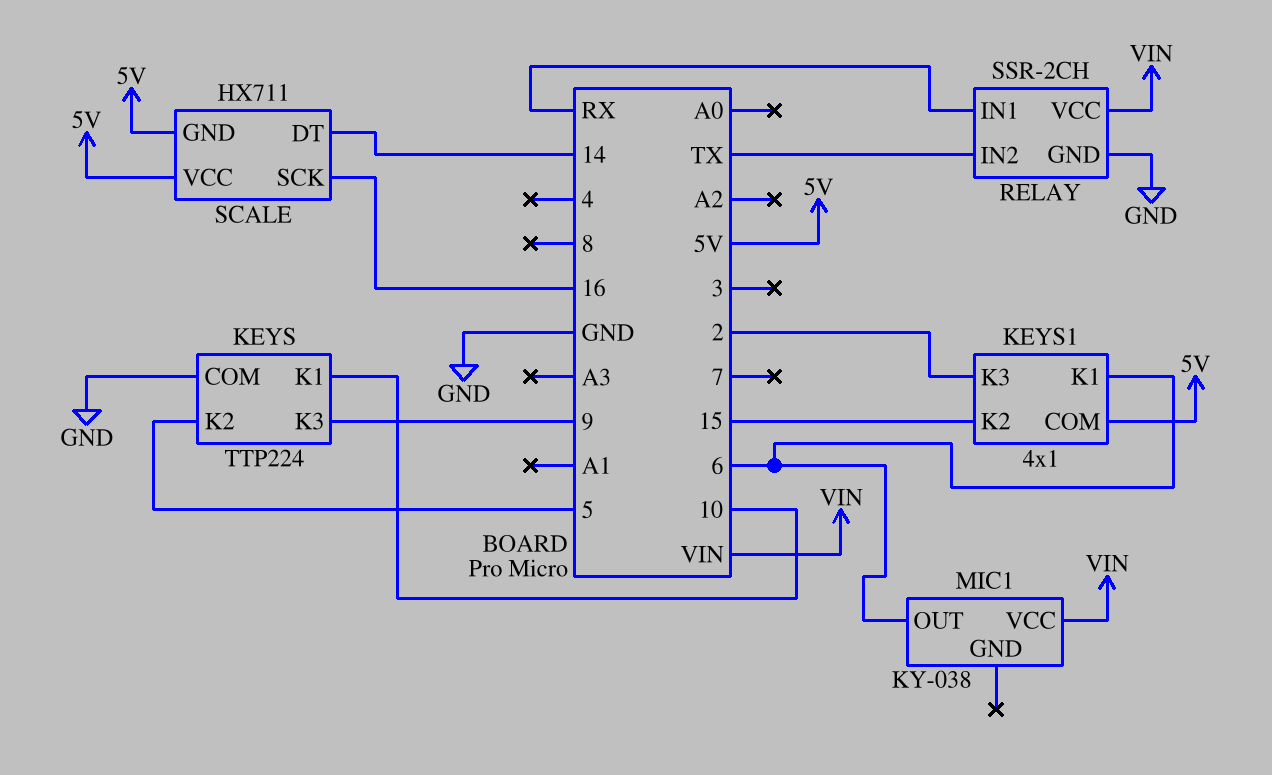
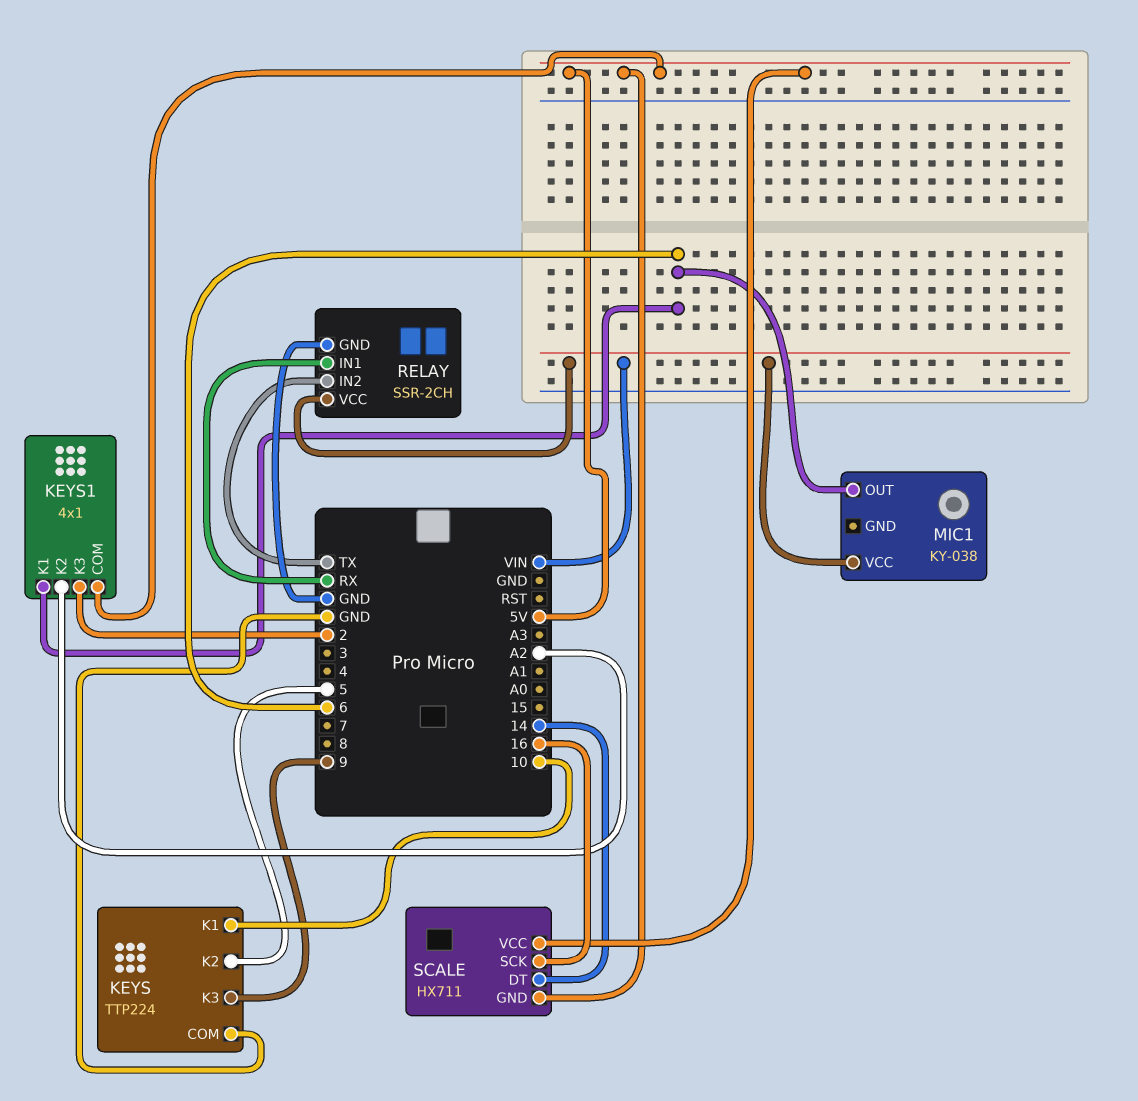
KEYS1 pin K2: 15 -> A2

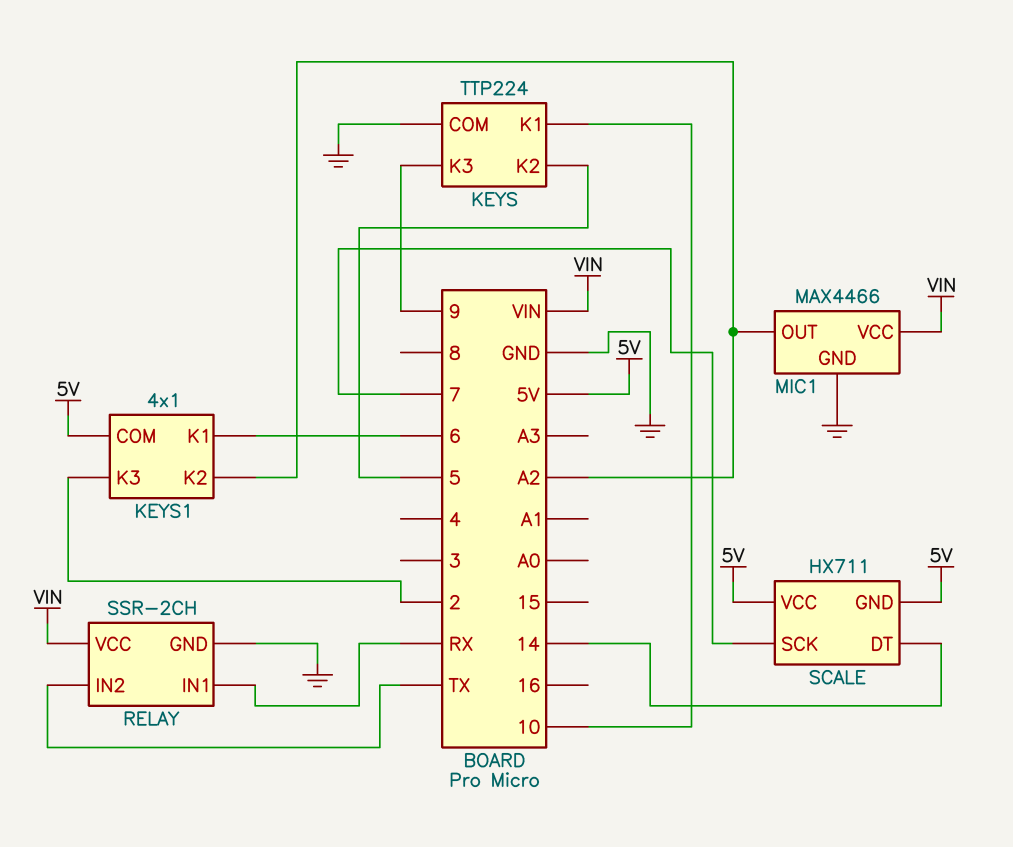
MIC1: KY-038 -> MAX4466
MIC1 pin GND: none -> GND
MIC1 pin OUT: 6 -> A2
SCALE pin SCK: 16 -> 7

